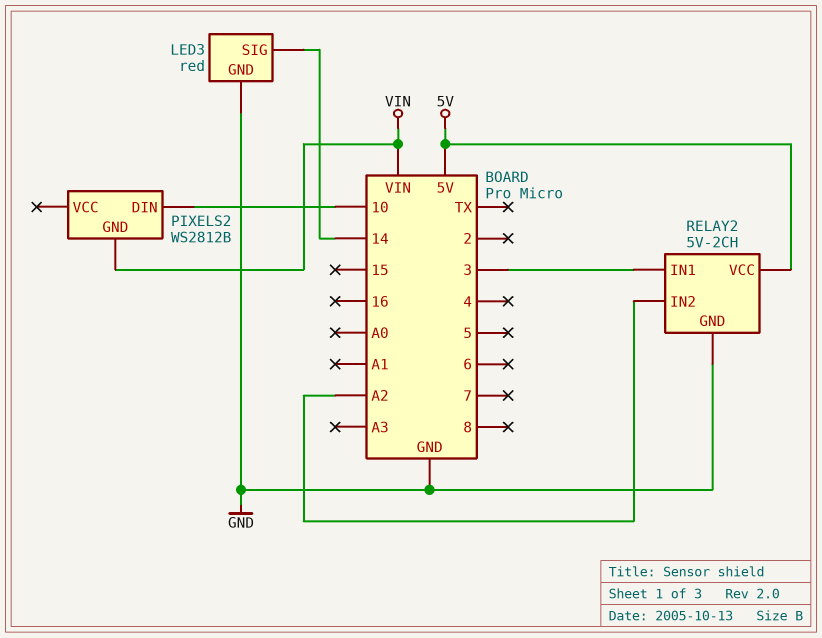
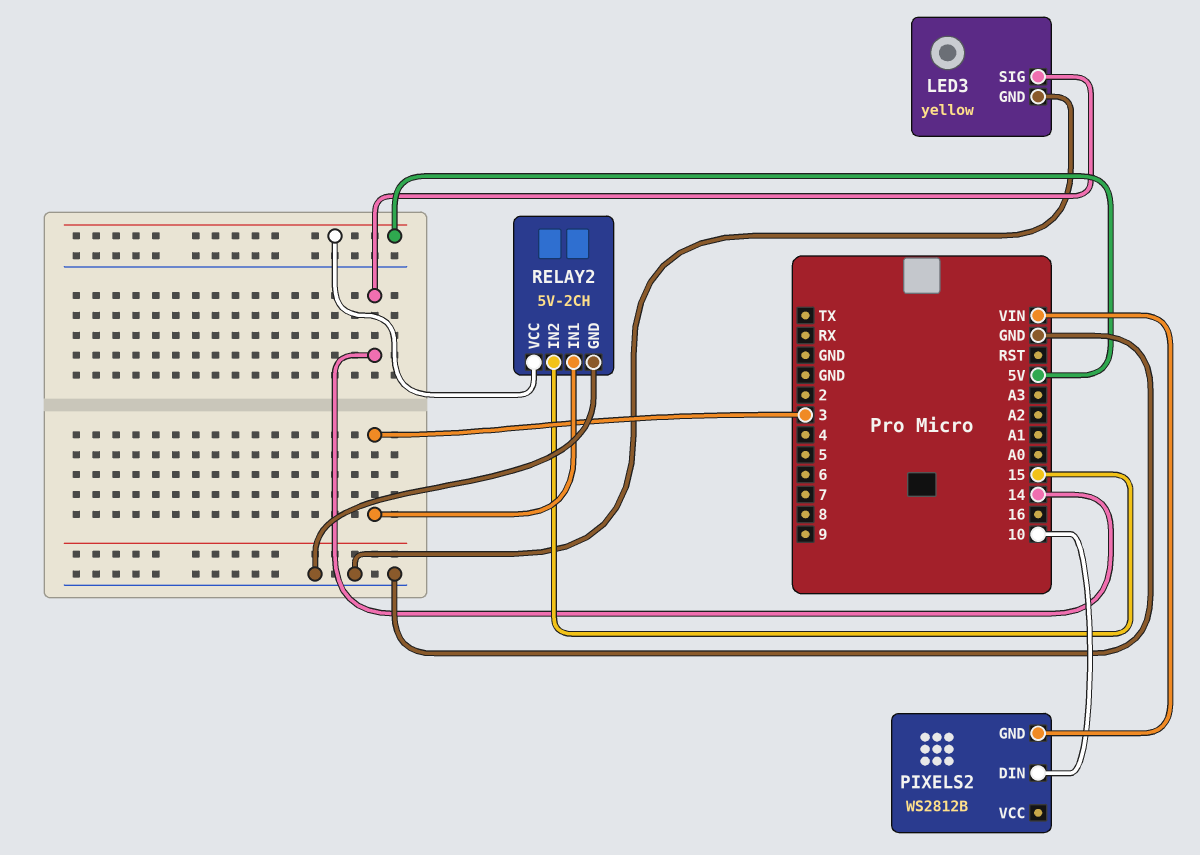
LED3: red -> yellow
RELAY2 pin IN2: A2 -> 15

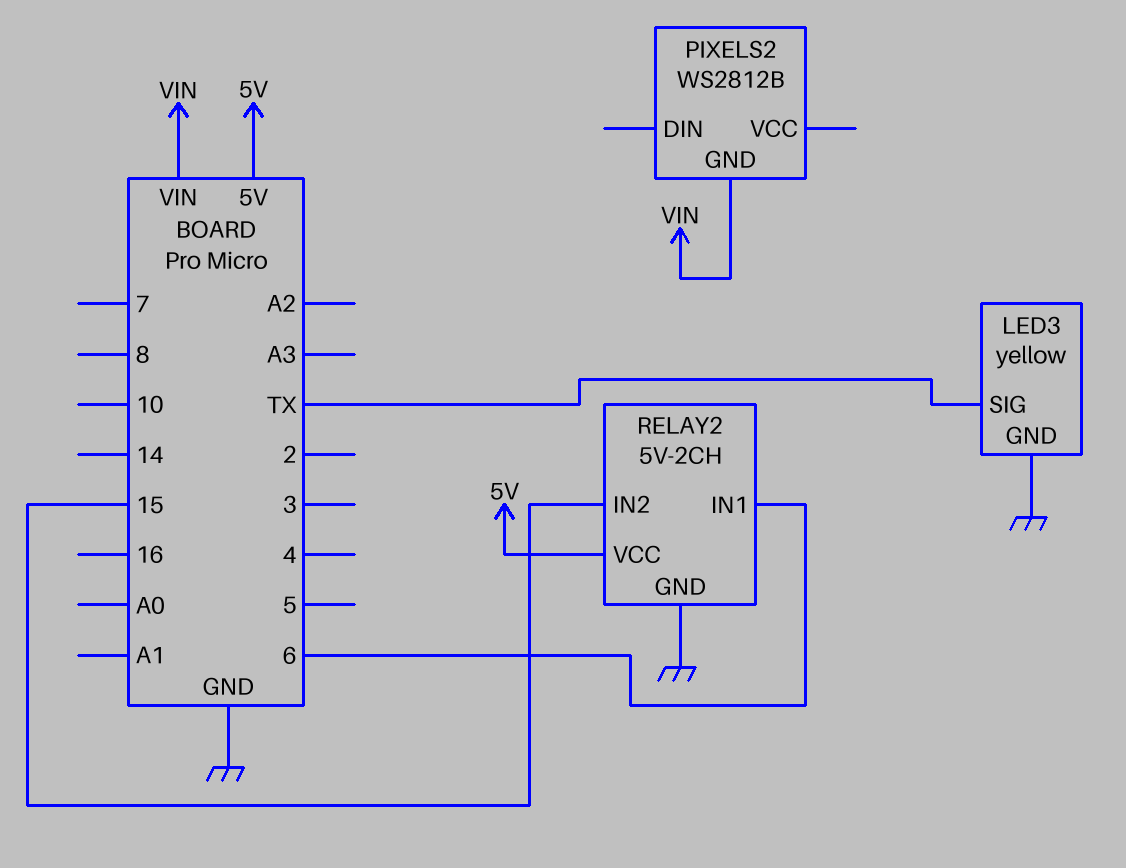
LED3 pin SIG: 14 -> TX
PIXELS2 pin DIN: 10 -> none
RELAY2 pin IN1: 3 -> 6

